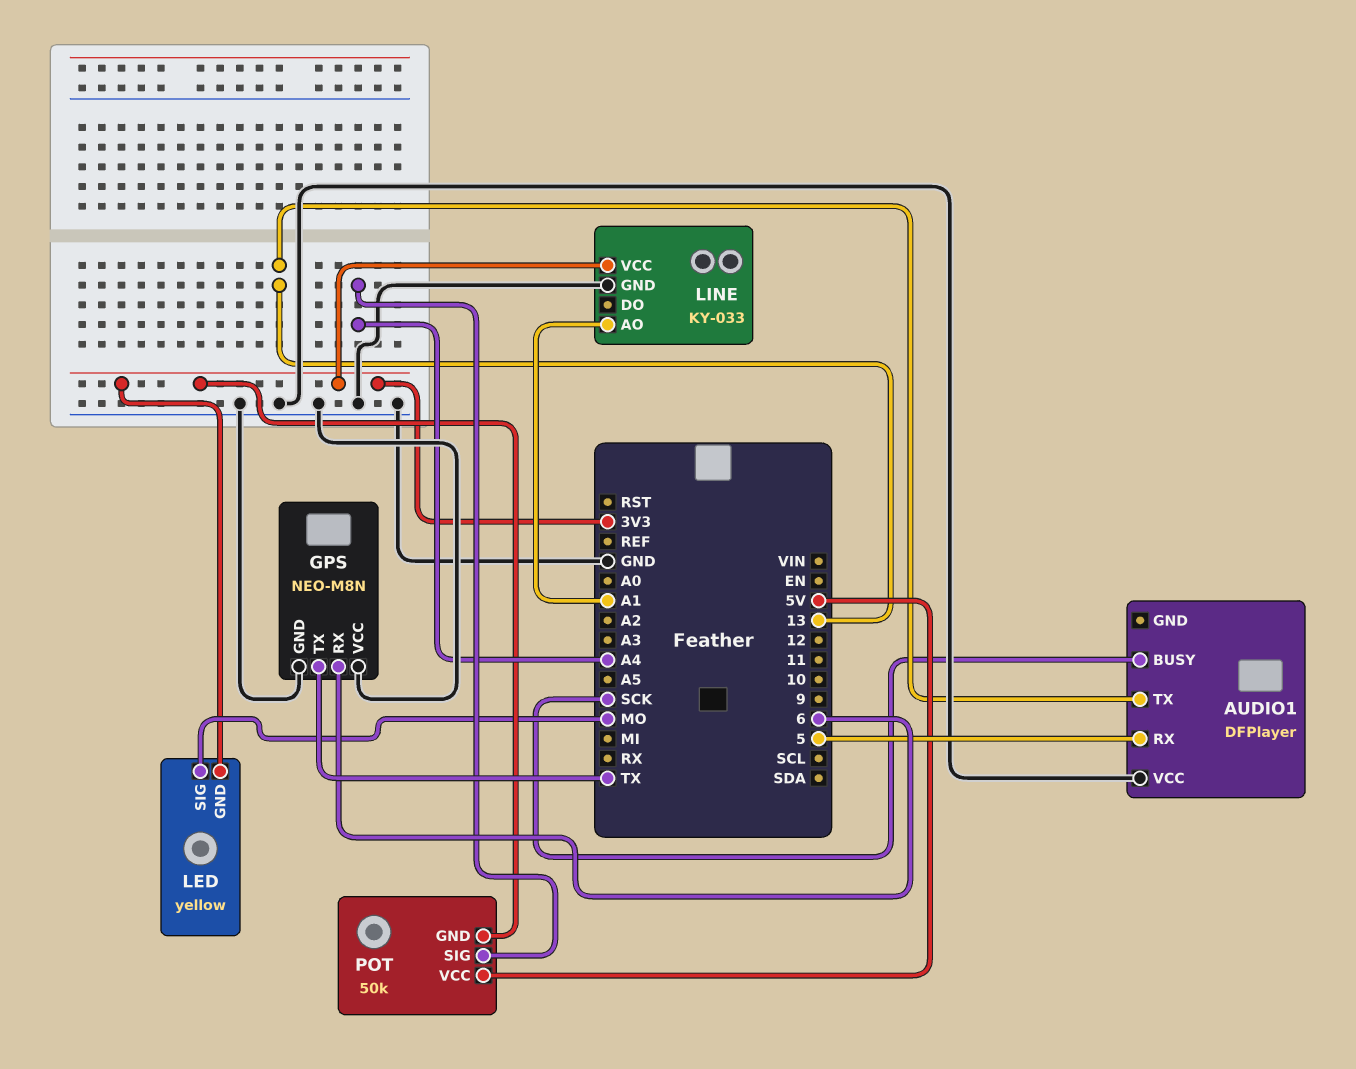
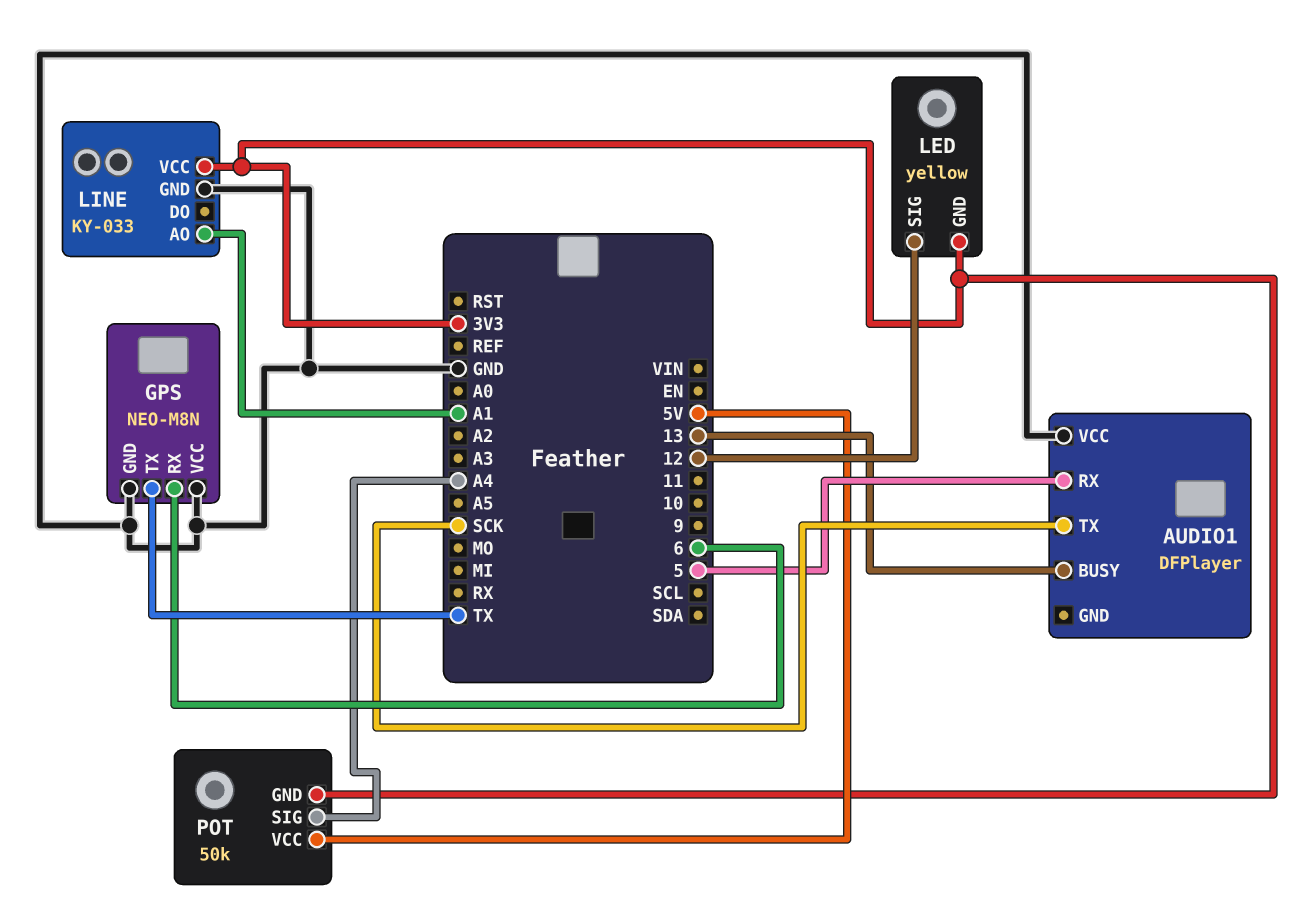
AUDIO1 pin BUSY: SCK -> 13
AUDIO1 pin TX: 13 -> SCK
LED pin SIG: MO -> 12

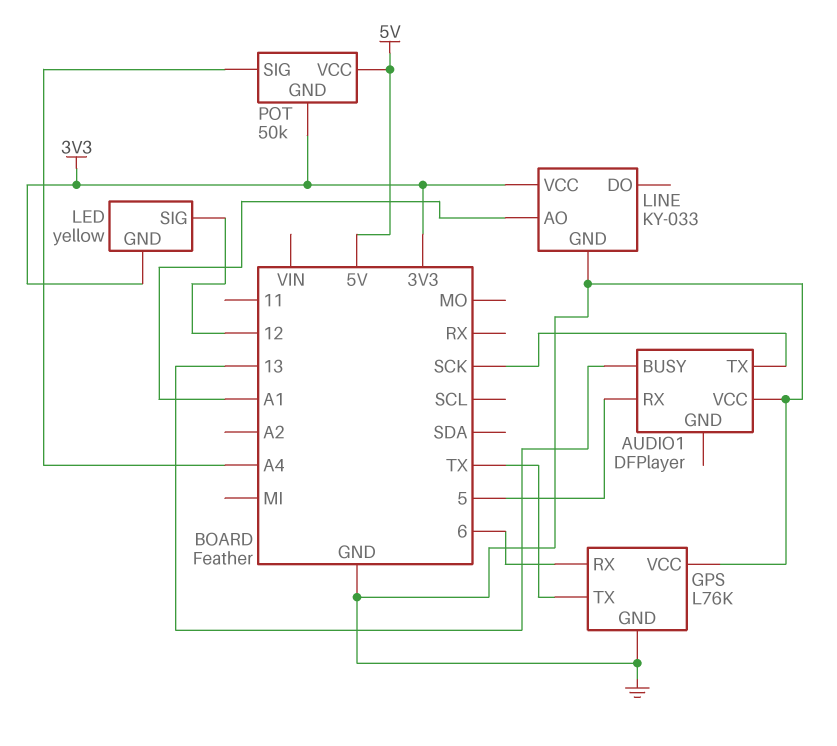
GPS: NEO-M8N -> L76K

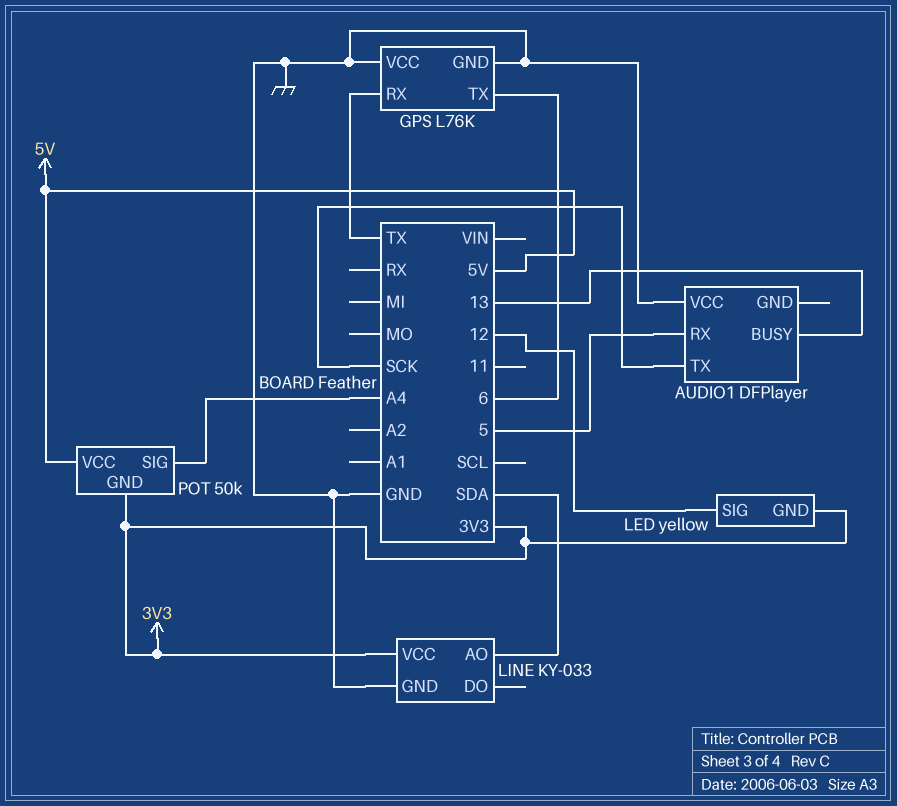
GPS pin RX: 6 -> TX
GPS pin TX: TX -> 6
LINE pin AO: A1 -> SDA

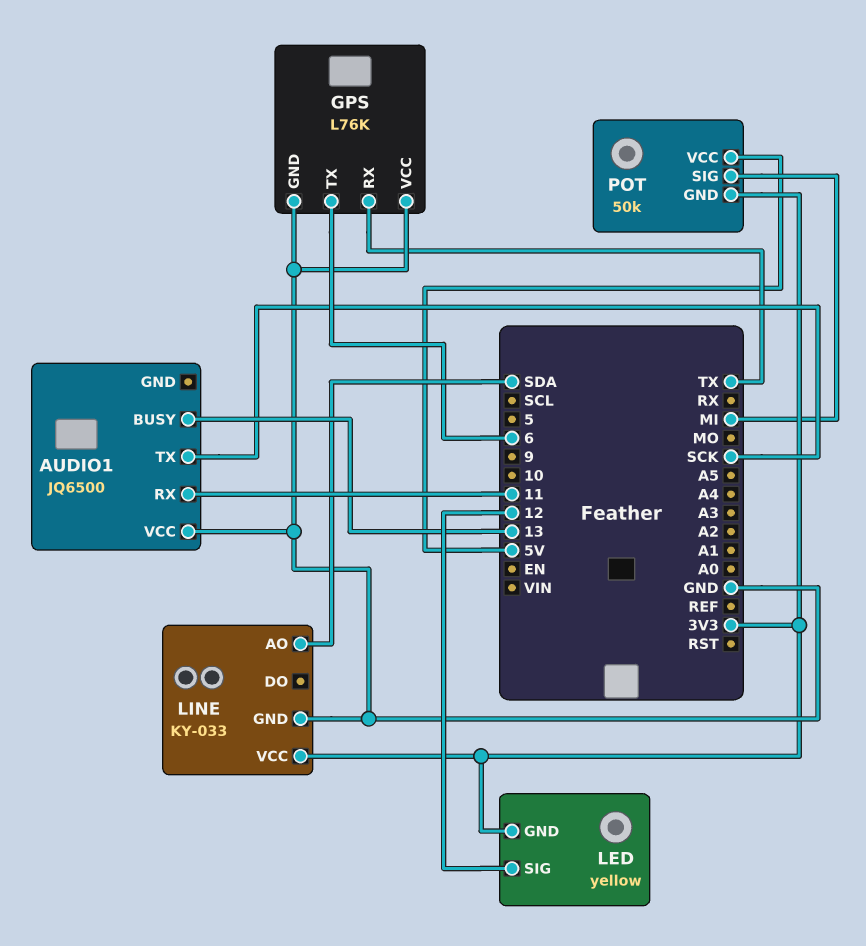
AUDIO1: DFPlayer -> JQ6500
AUDIO1 pin RX: 5 -> 11
POT pin SIG: A4 -> MI

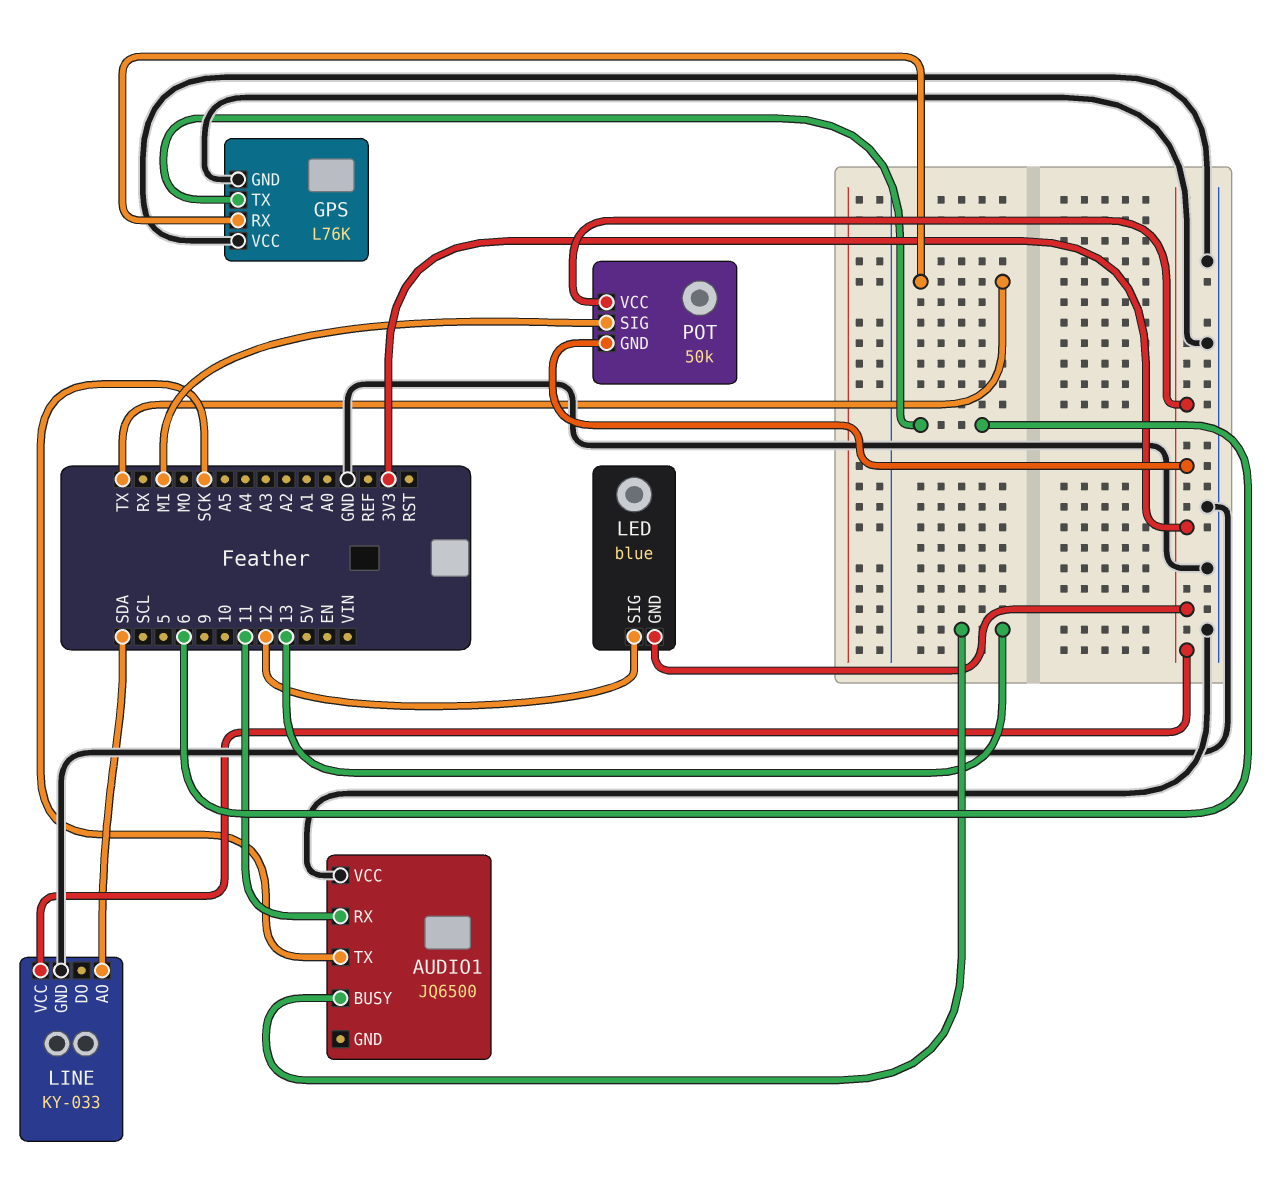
LED: yellow -> blue
POT pin VCC: 5V -> 3V3

